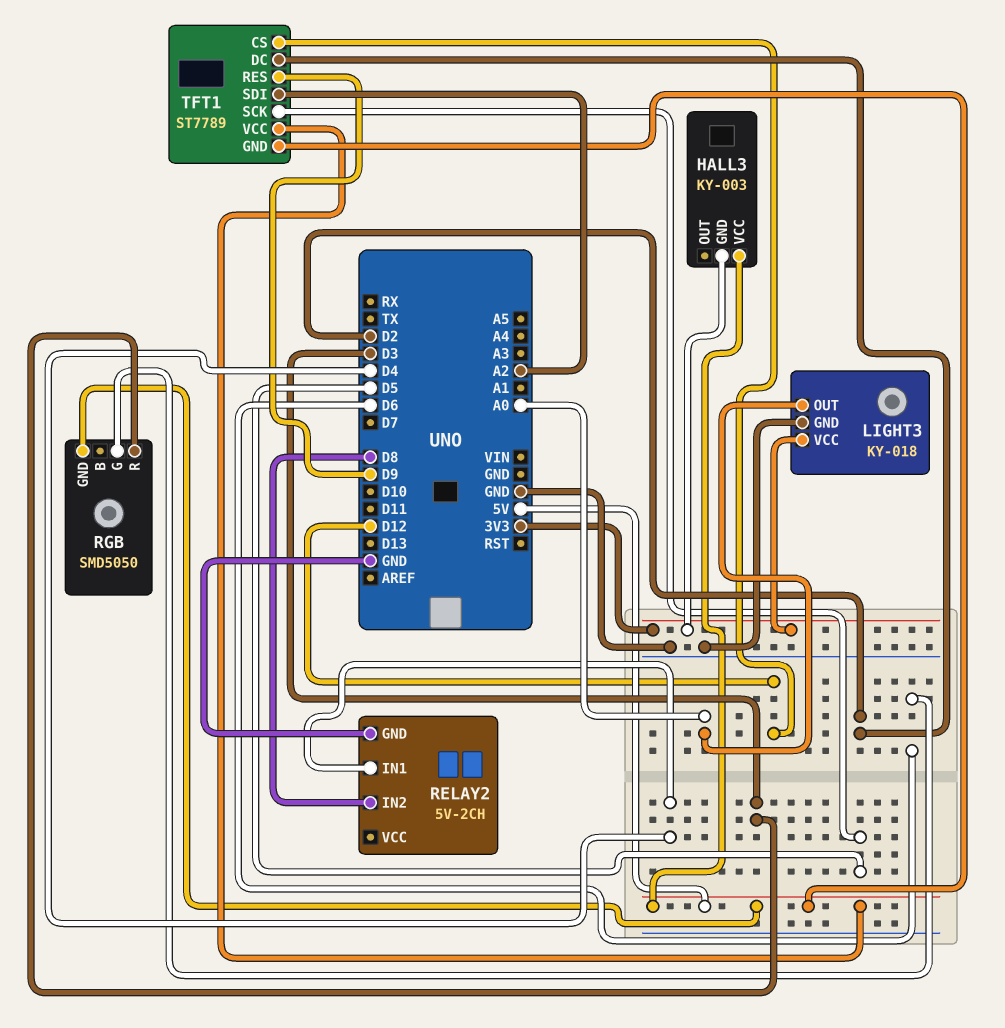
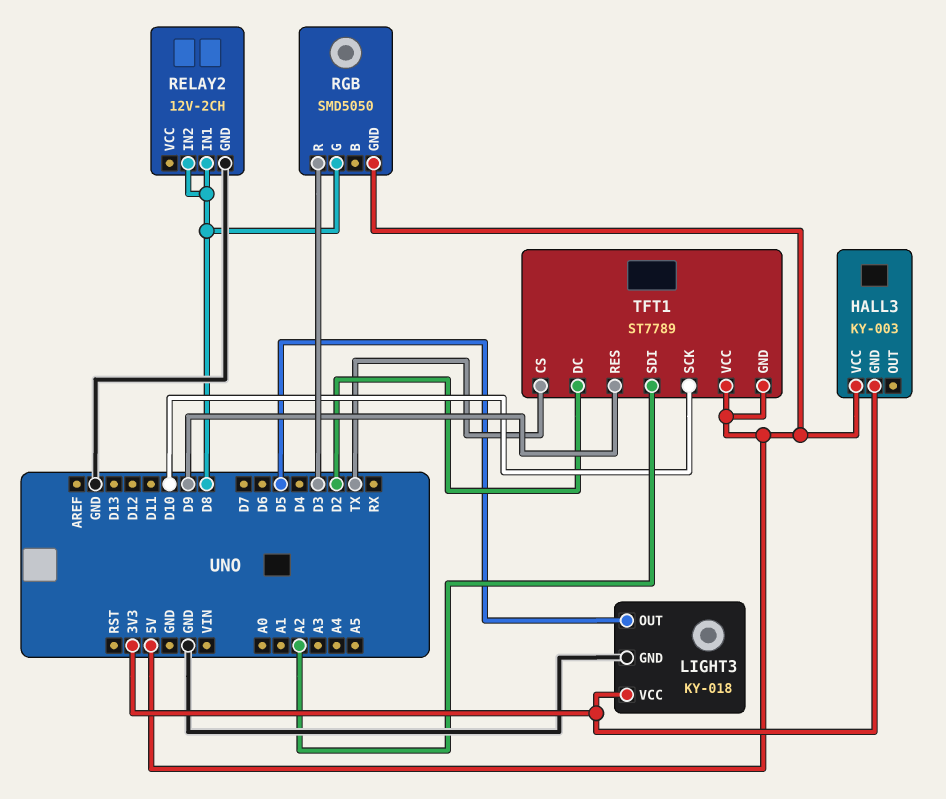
LIGHT3 pin OUT: A0 -> D5
RELAY2: 5V-2CH -> 12V-2CH
RELAY2 pin IN1: D4 -> D8
RGB pin G: D6 -> D8
TFT1 pin CS: D12 -> TX
TFT1 pin SCK: D5 -> D10

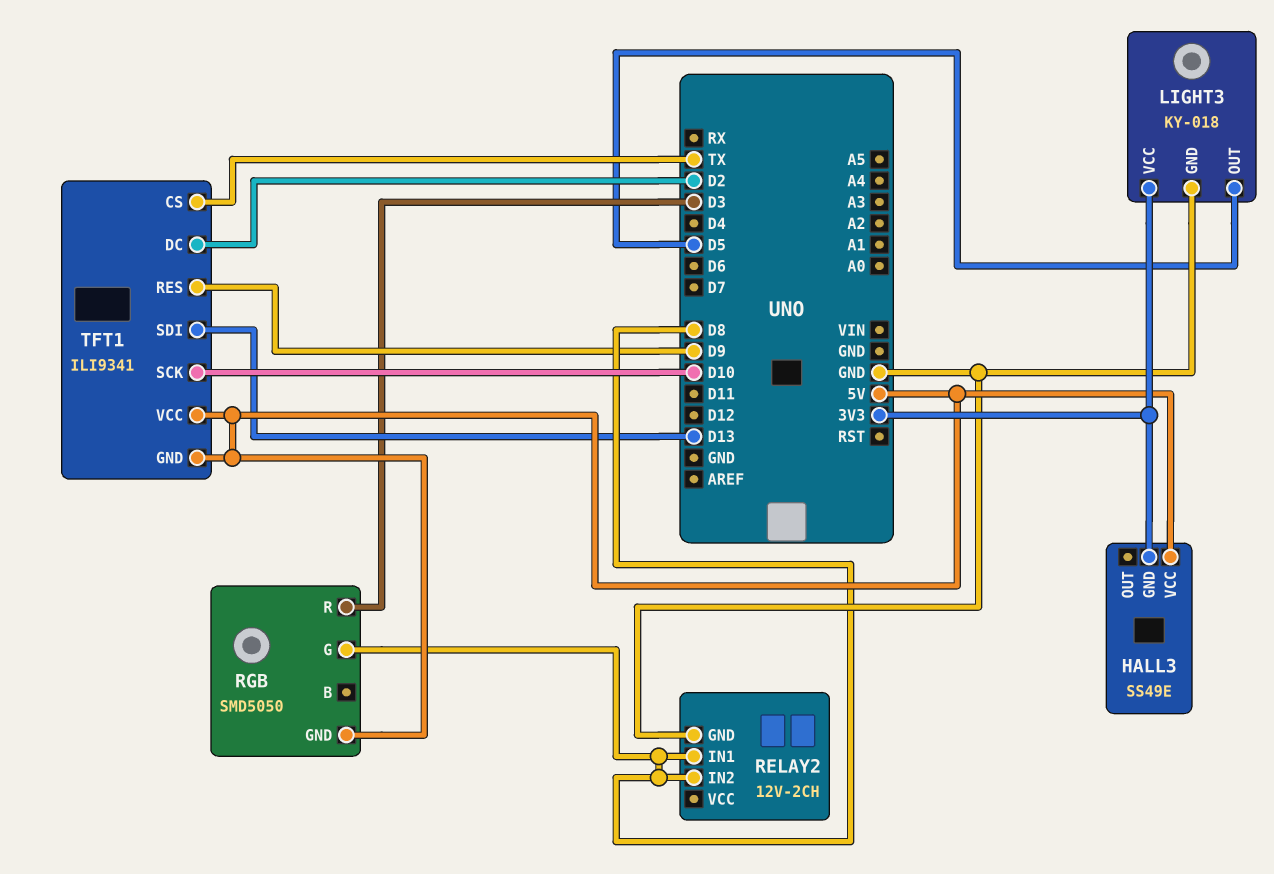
HALL3: KY-003 -> SS49E
TFT1: ST7789 -> ILI9341
TFT1 pin SDI: A2 -> D13

